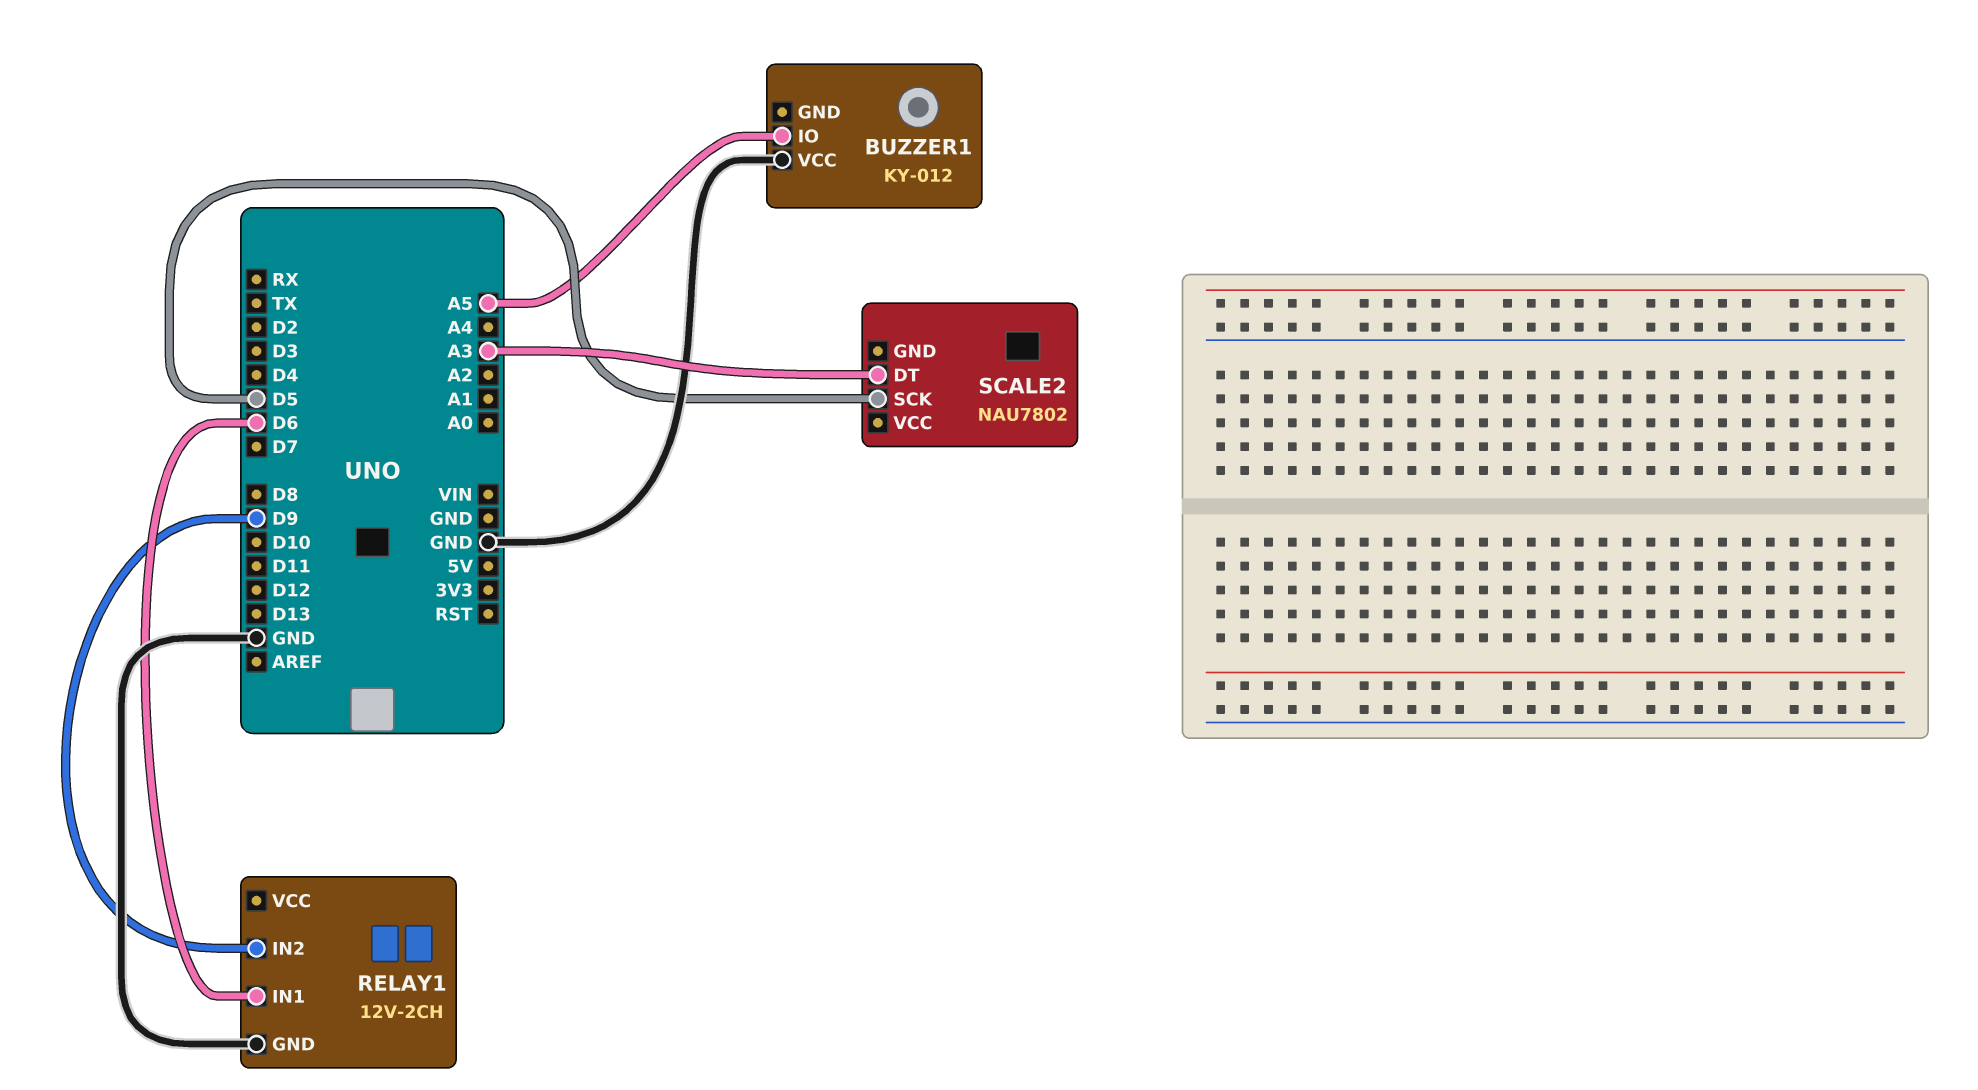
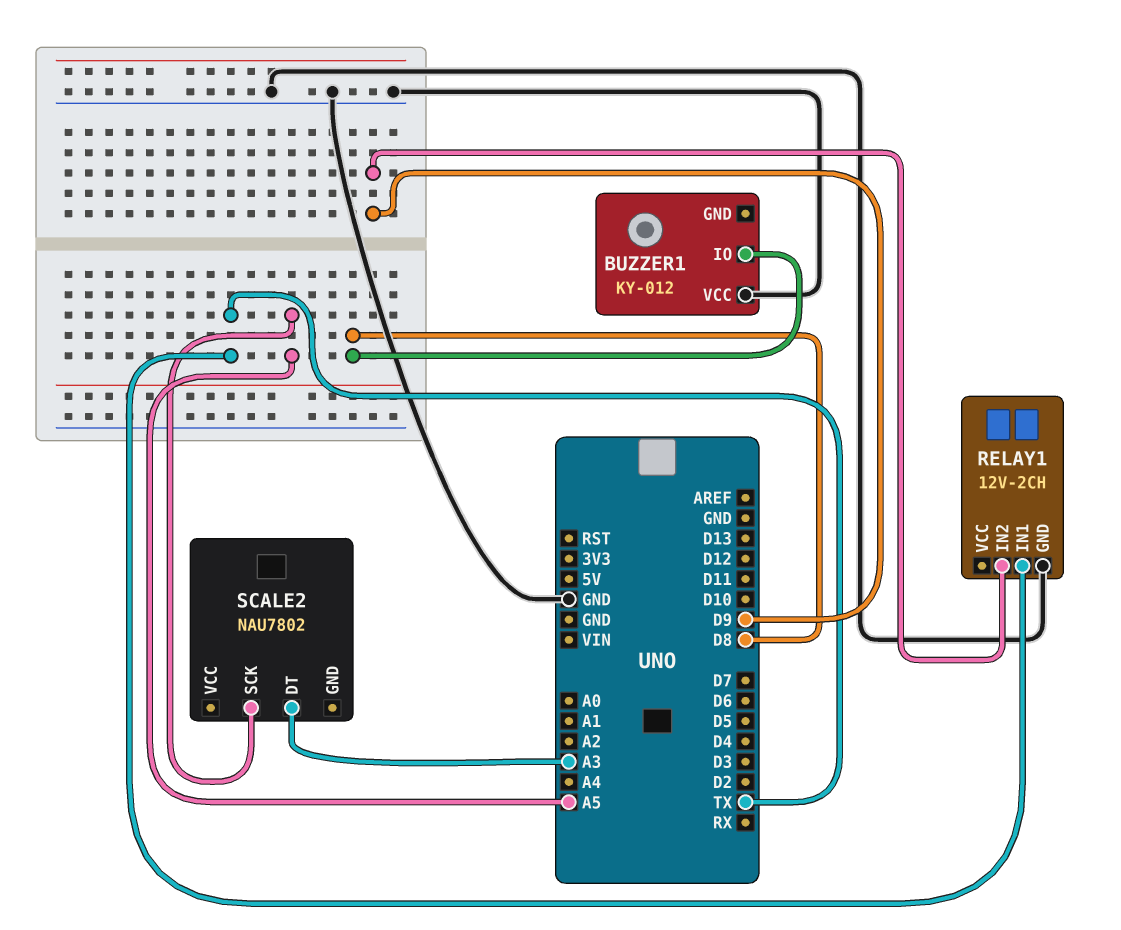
BUZZER1 pin IO: A5 -> D8
RELAY1 pin IN1: D6 -> TX
SCALE2 pin SCK: D5 -> A5

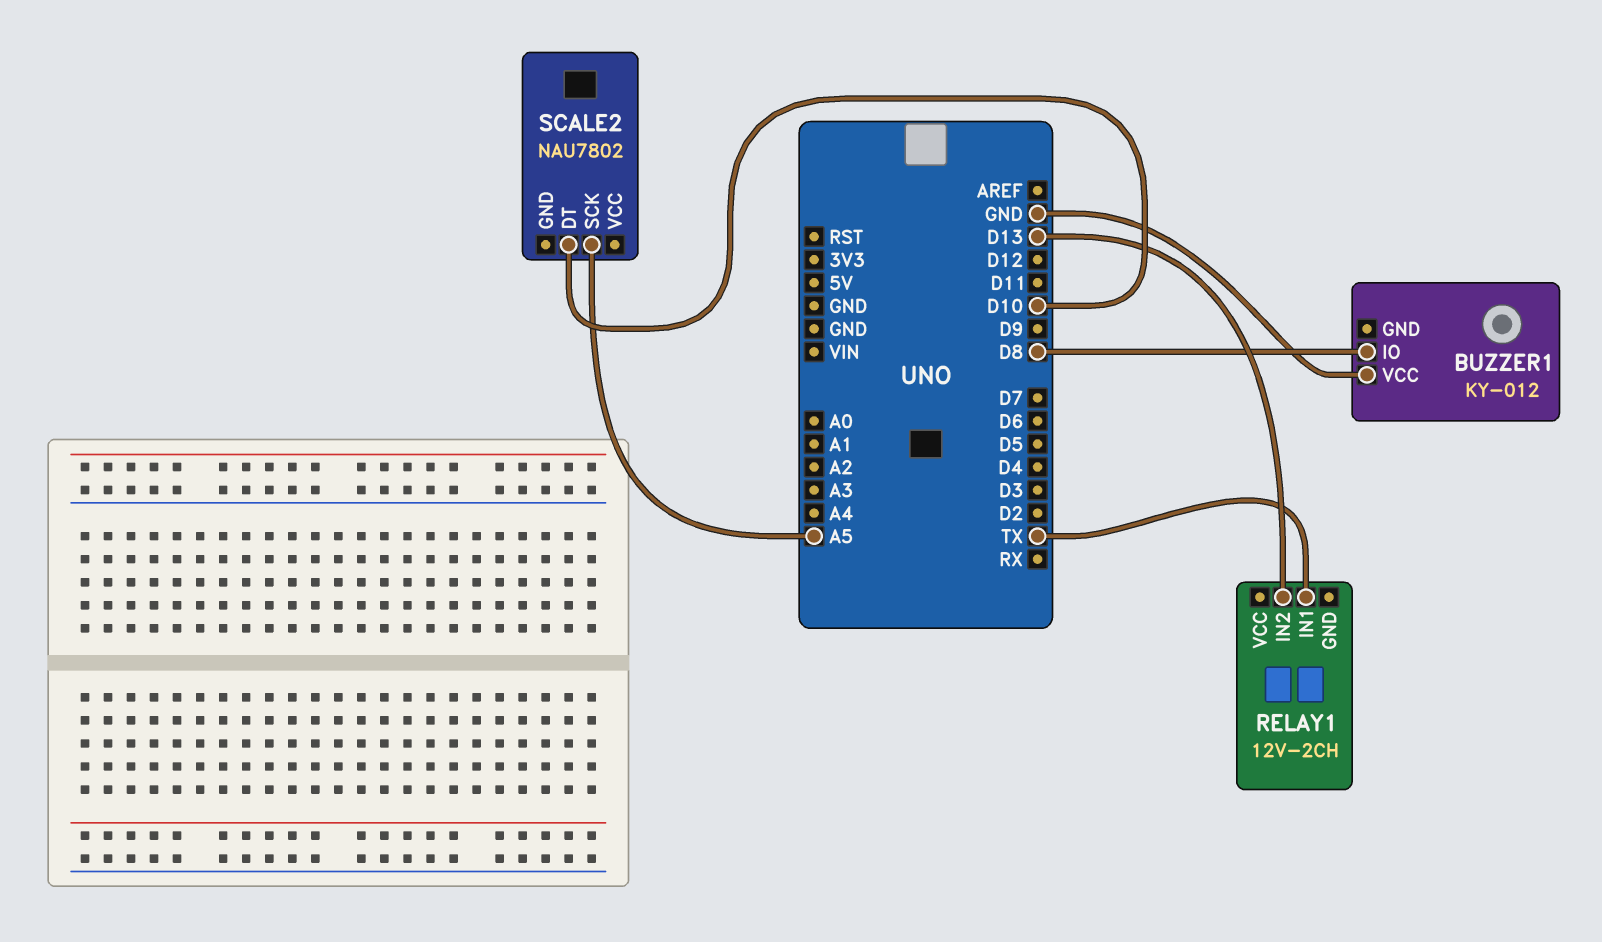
RELAY1 pin GND: GND -> none
RELAY1 pin IN2: D9 -> D13
SCALE2 pin DT: A3 -> D10

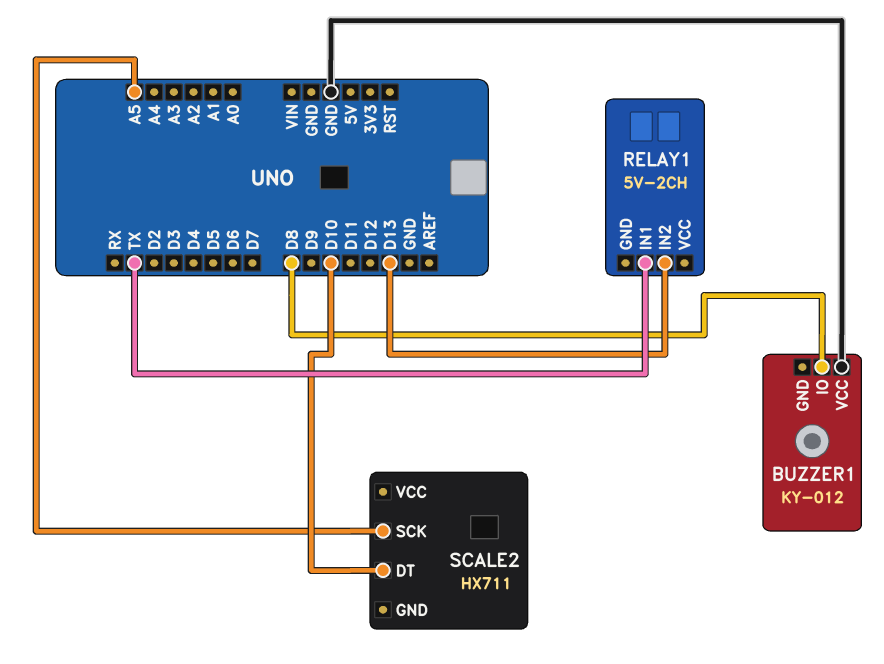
RELAY1: 12V-2CH -> 5V-2CH
SCALE2: NAU7802 -> HX711

